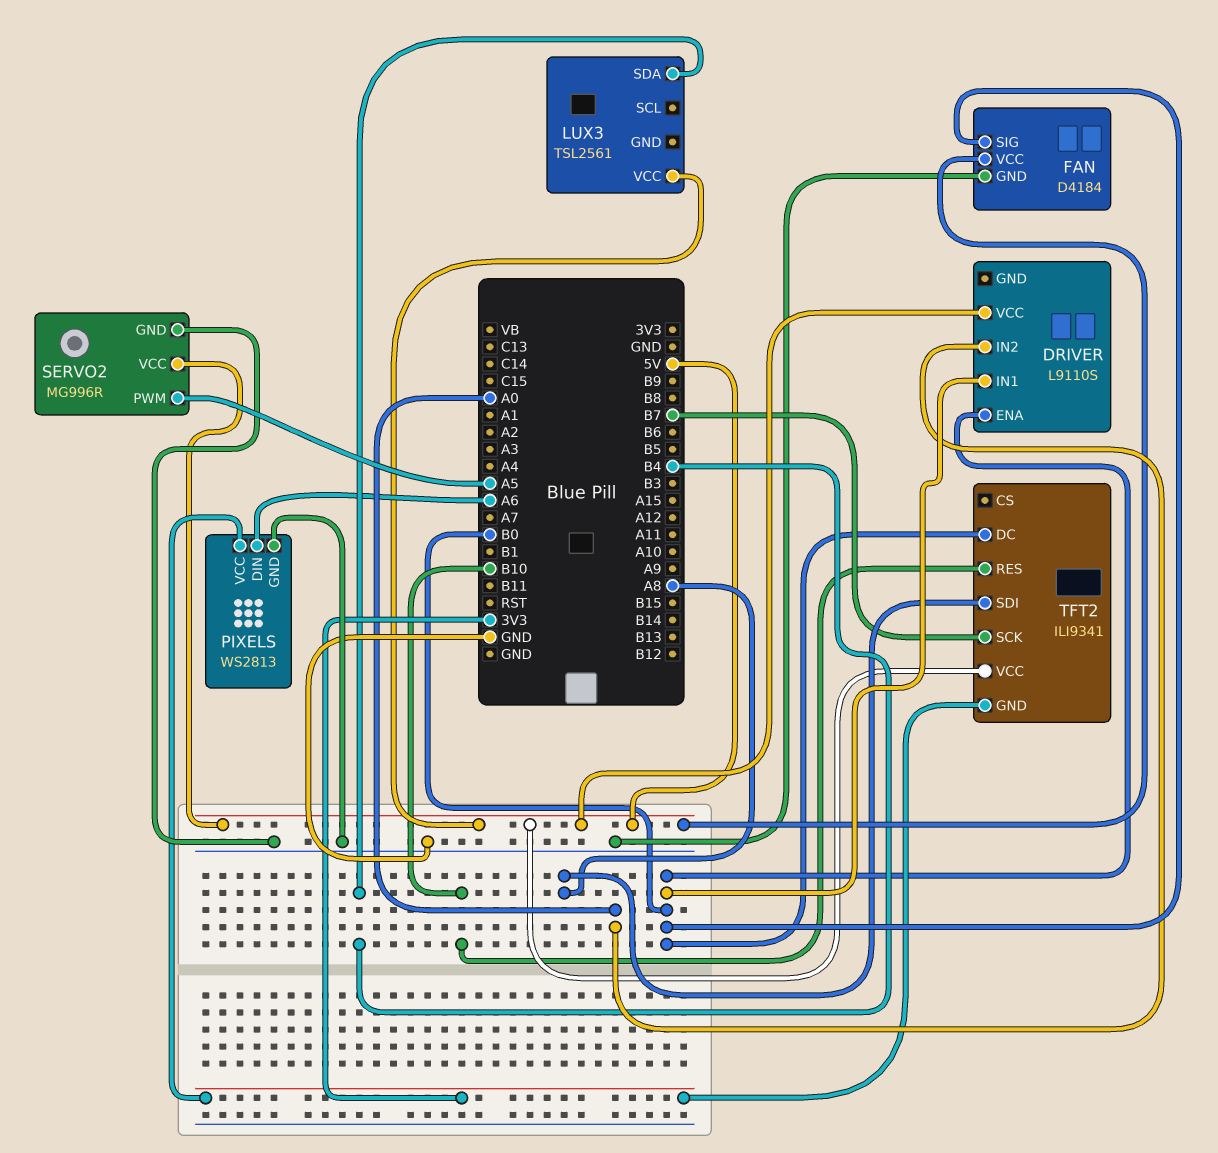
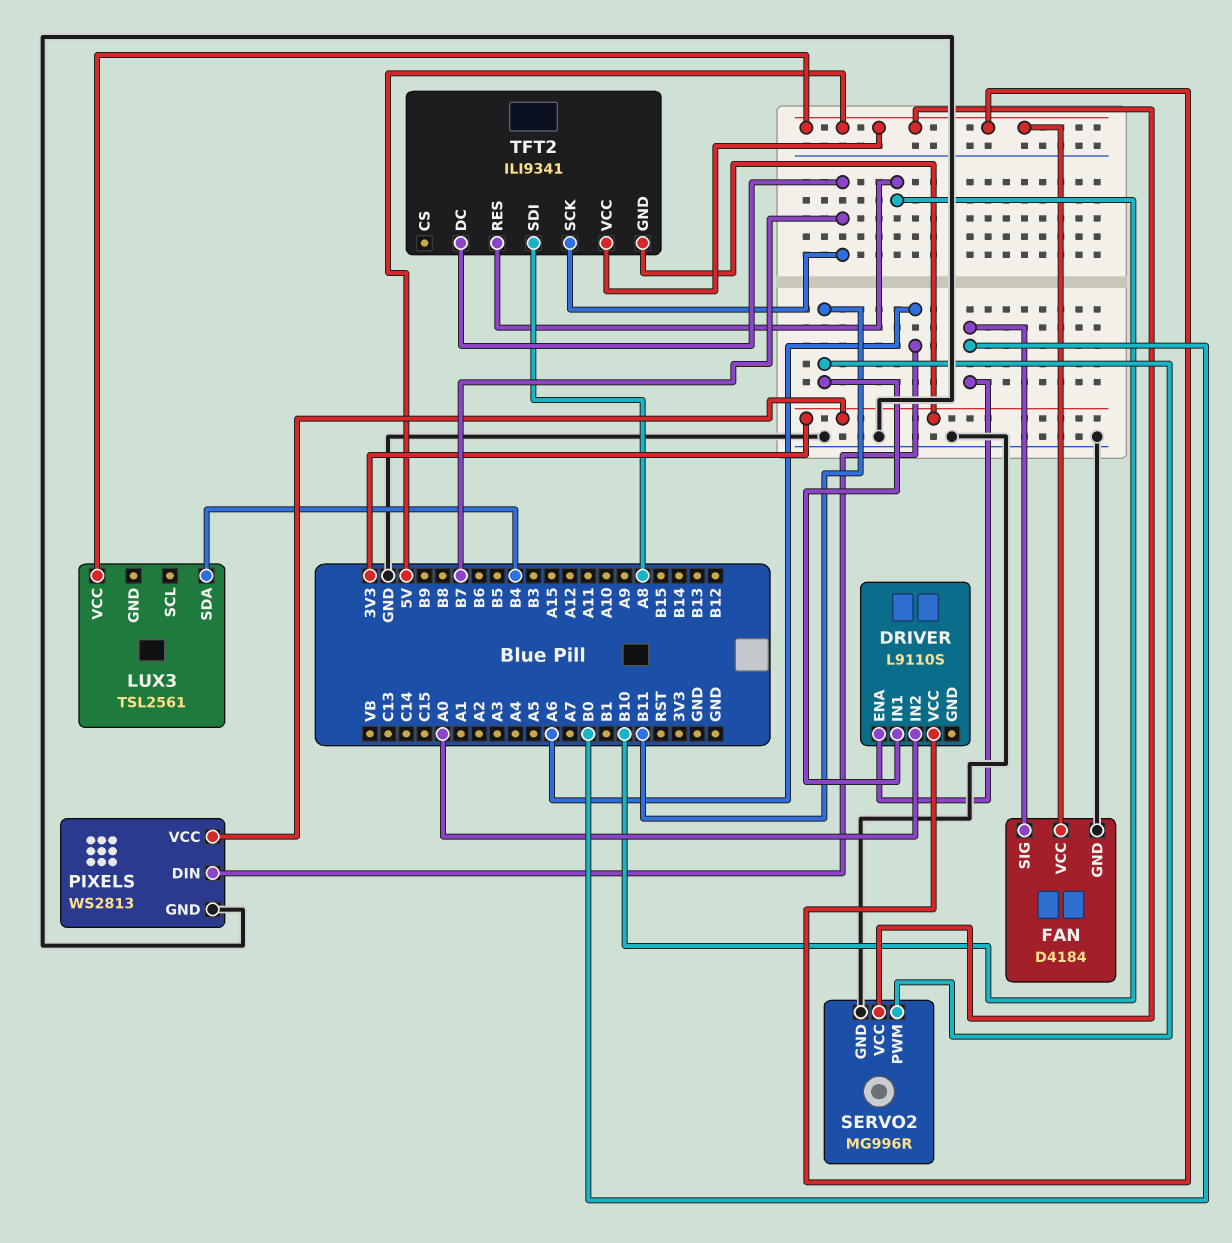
DRIVER pin IN1: B0 -> B11
SERVO2 pin PWM: A5 -> B11
TFT2 pin DC: B0 -> B7

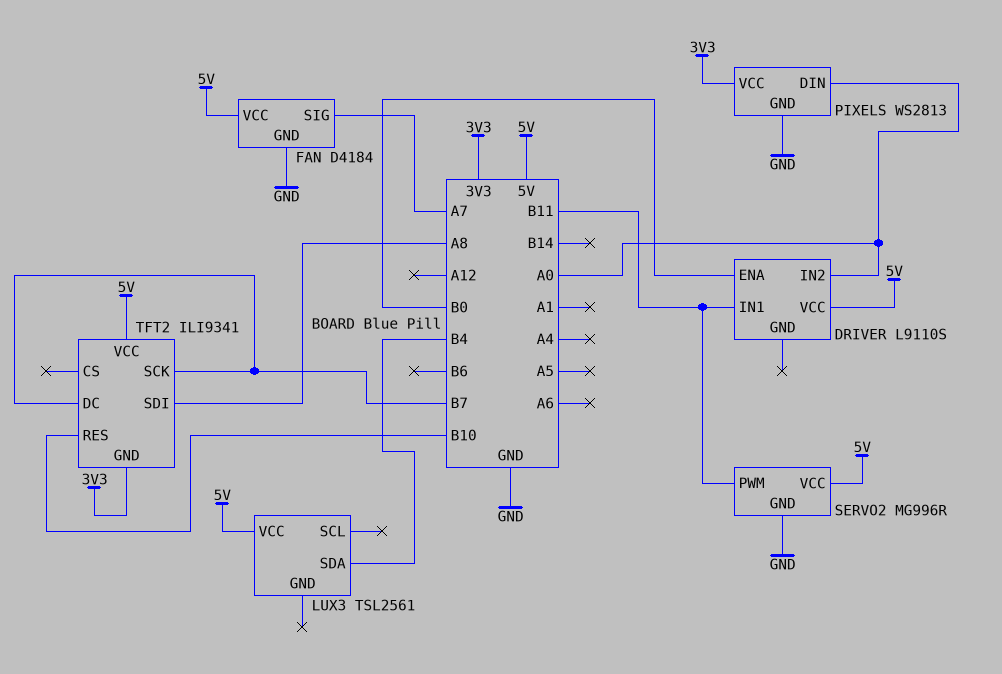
FAN pin SIG: B0 -> A7
PIXELS pin DIN: A6 -> A0

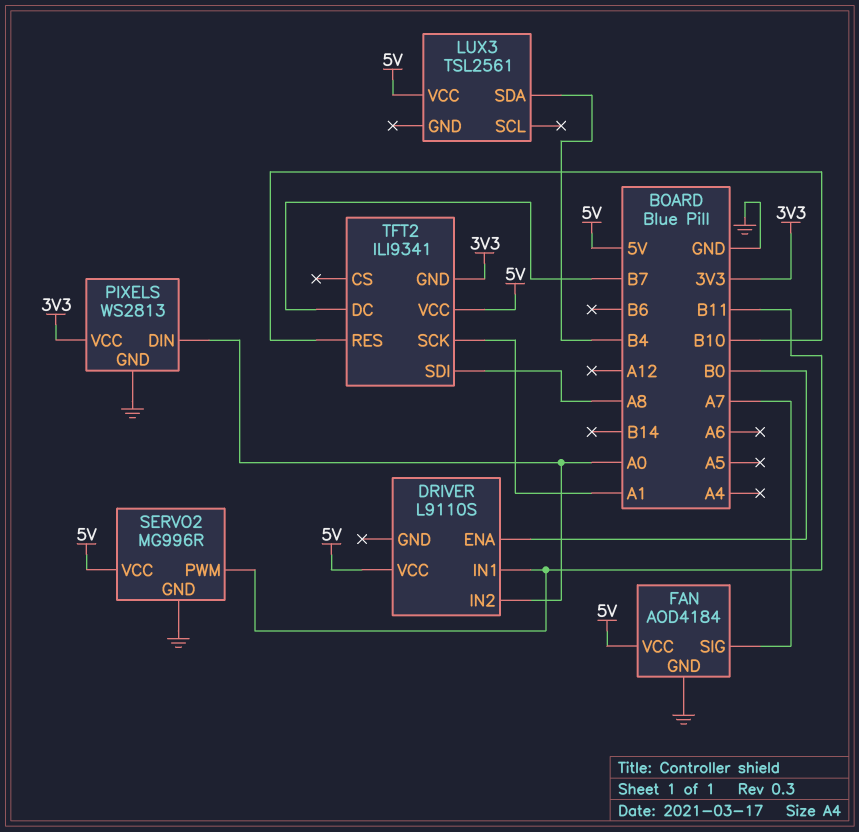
FAN: D4184 -> AOD4184
TFT2 pin SCK: B7 -> A1

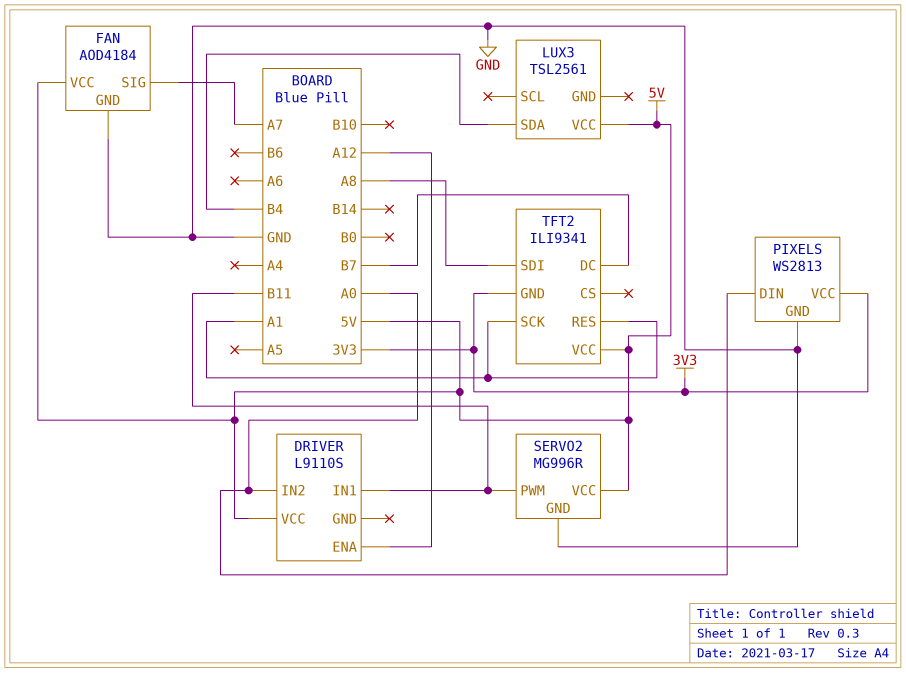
DRIVER pin ENA: B0 -> A12
TFT2 pin RES: B10 -> A1

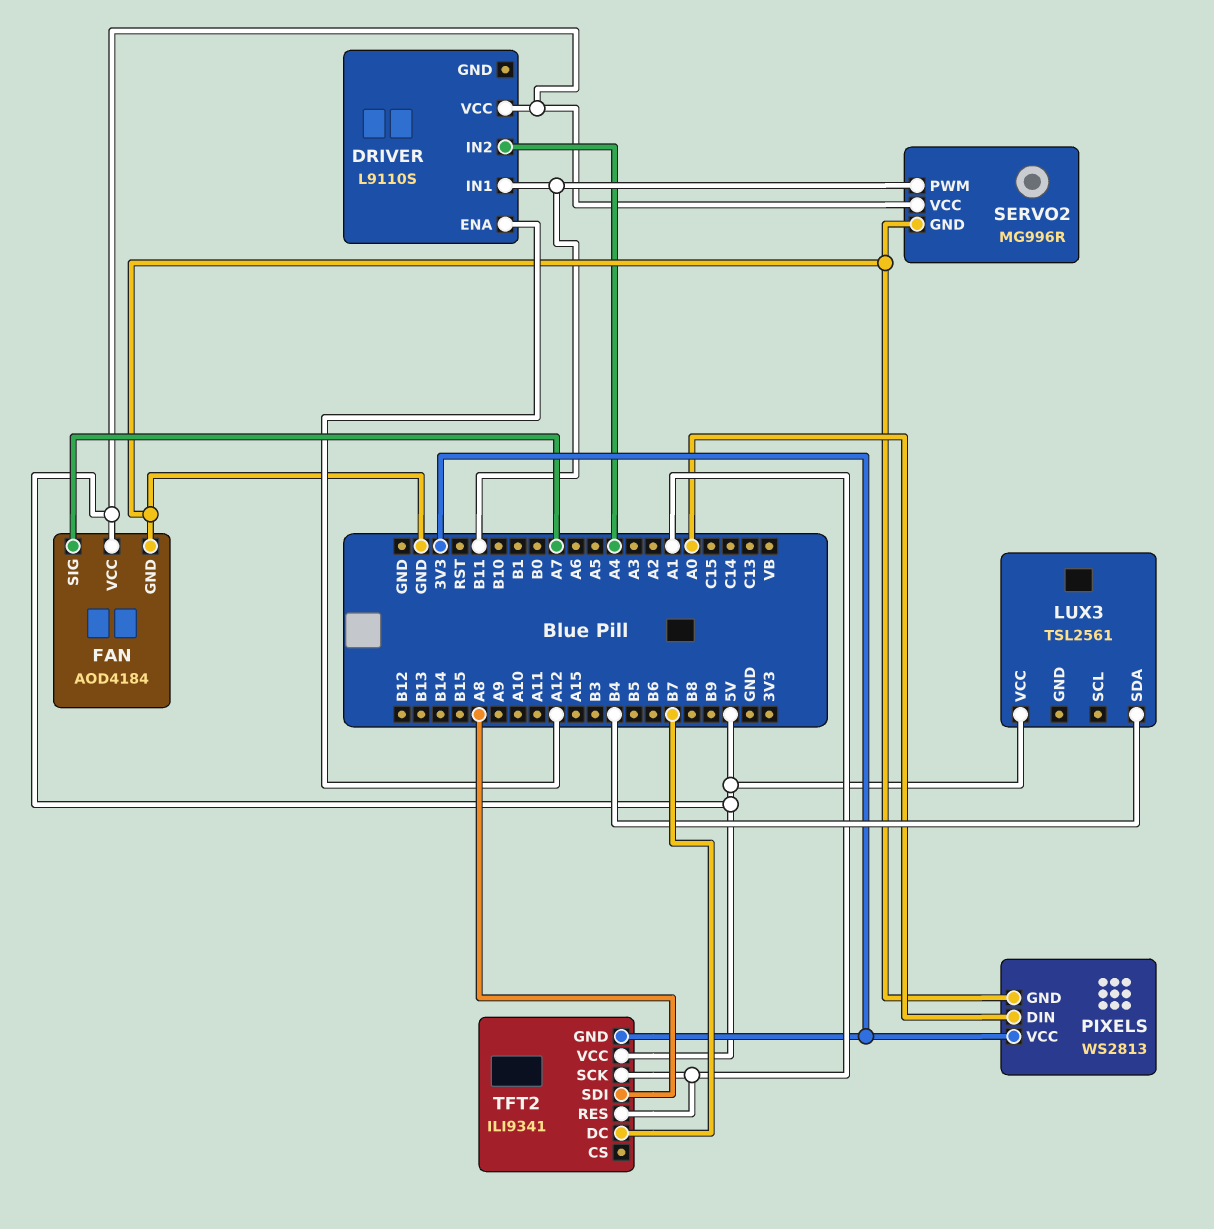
DRIVER pin IN2: A0 -> A4

